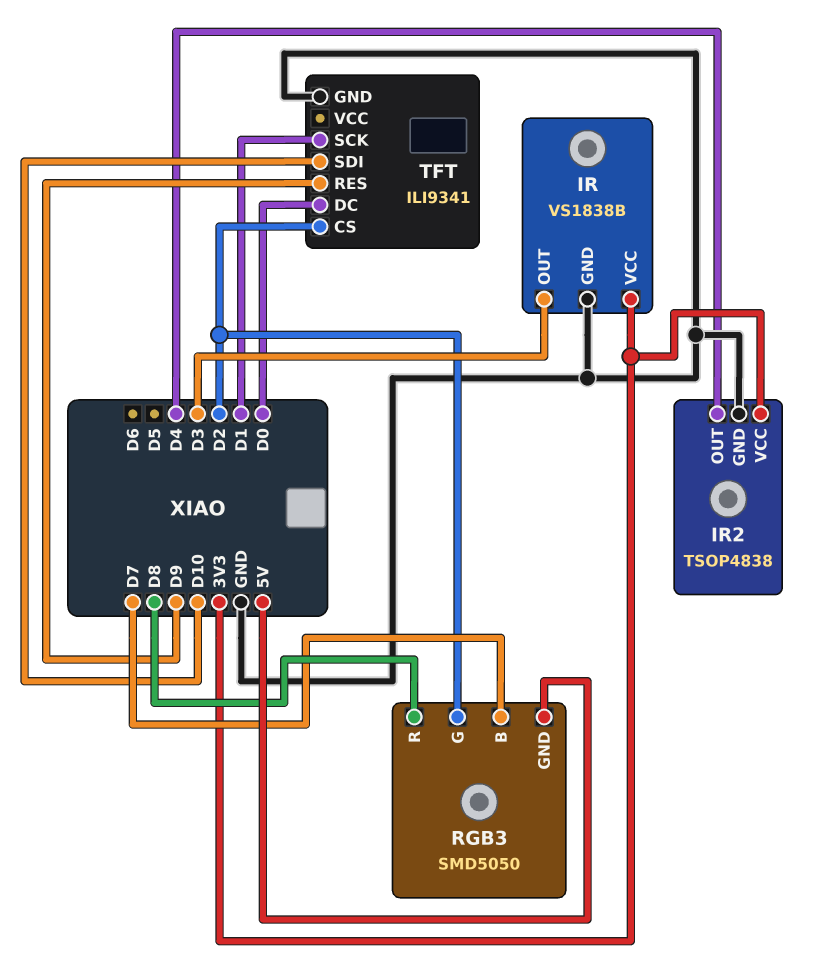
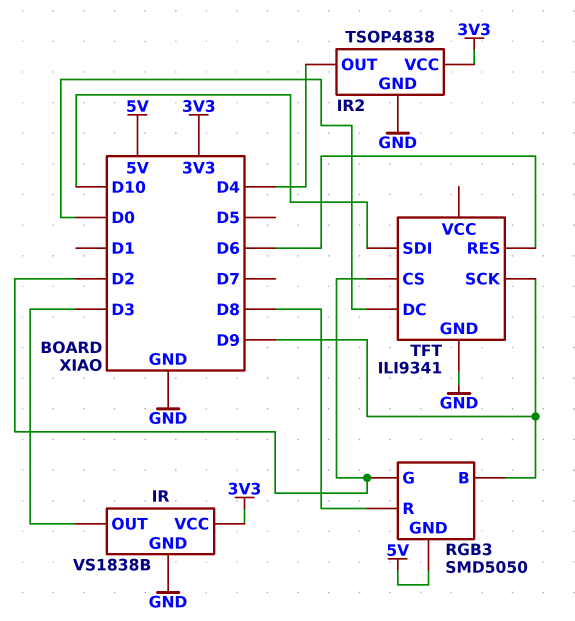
RGB3 pin B: D7 -> D9
TFT pin RES: D9 -> D6
TFT pin SCK: D1 -> D9

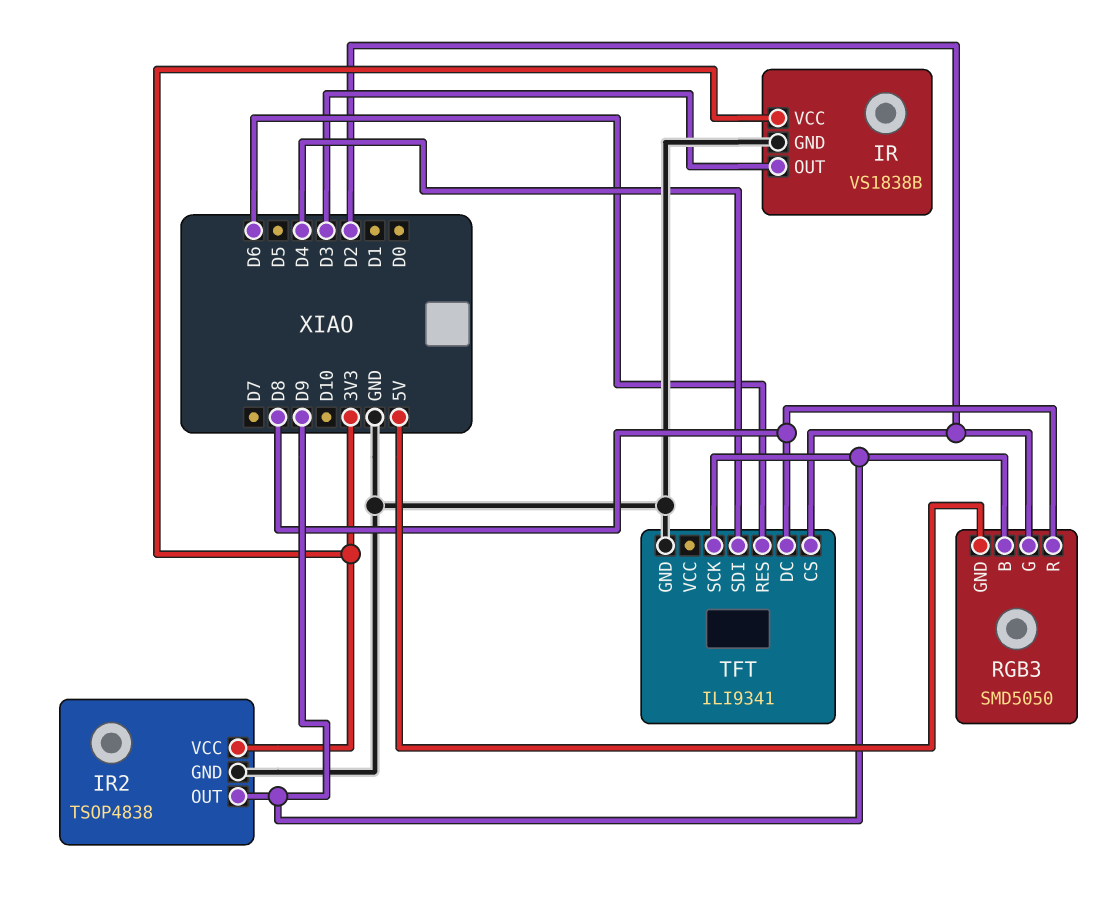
IR2 pin OUT: D4 -> D9
TFT pin DC: D0 -> D8
TFT pin SDI: D10 -> D4

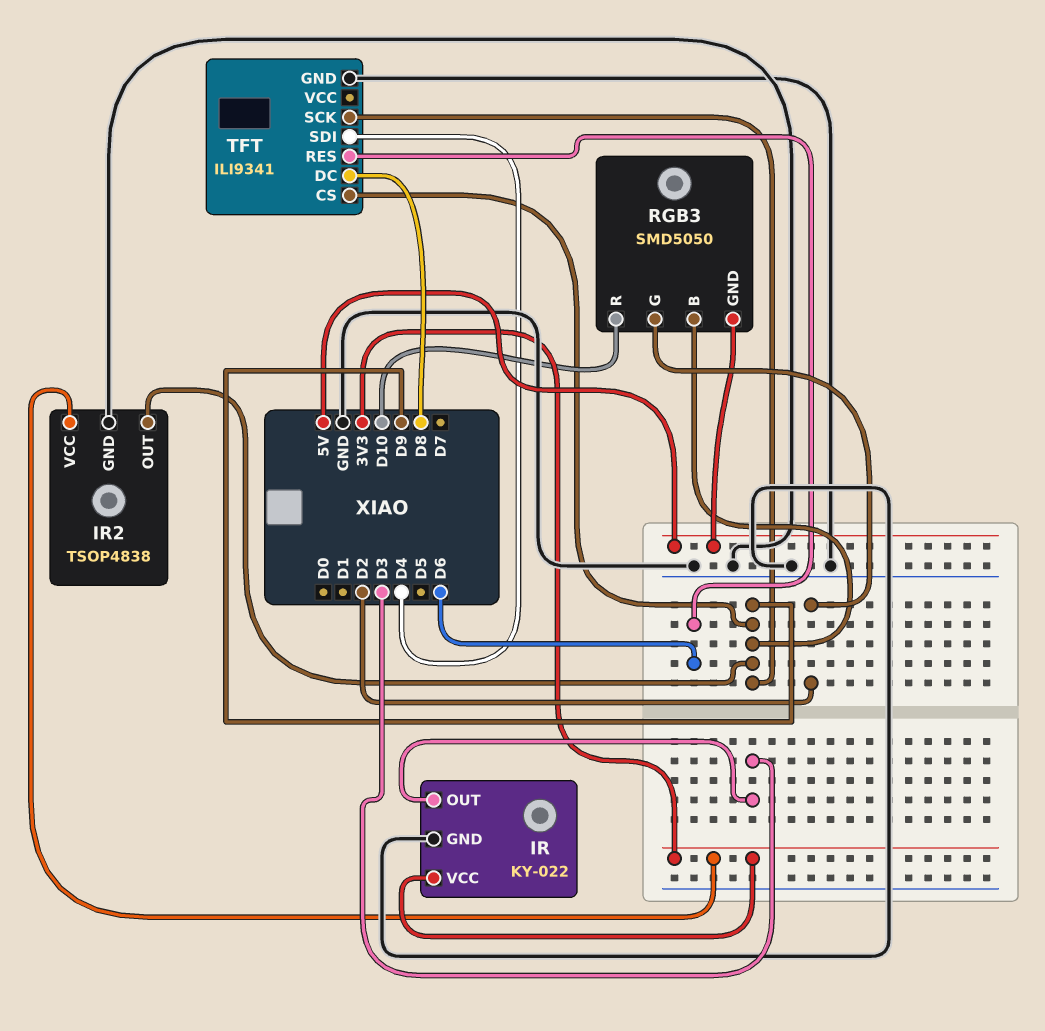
IR: VS1838B -> KY-022
RGB3 pin R: D8 -> D10
TFT pin CS: D2 -> D9

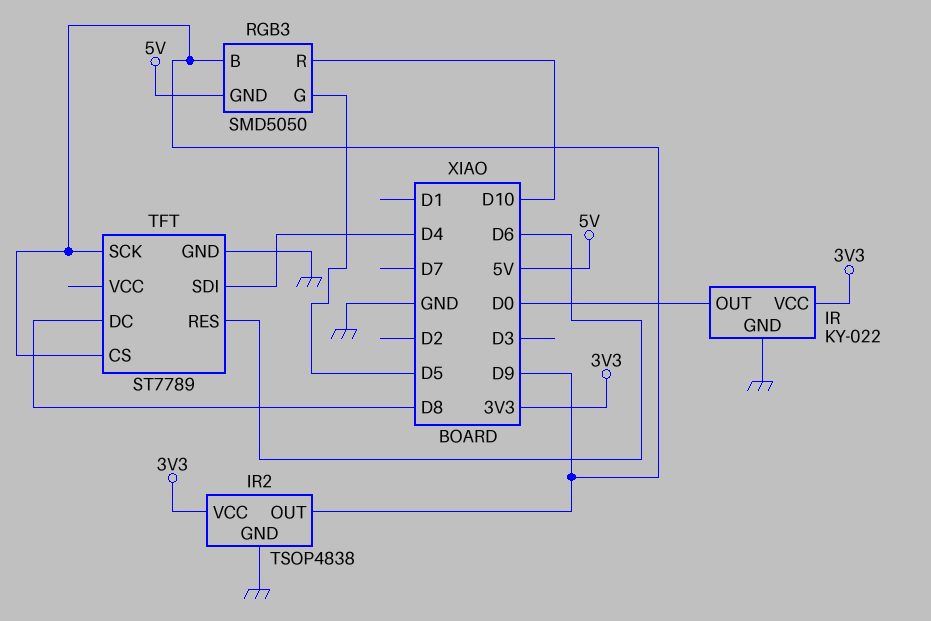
IR pin OUT: D3 -> D0
RGB3 pin G: D2 -> D5
TFT: ILI9341 -> ST7789

